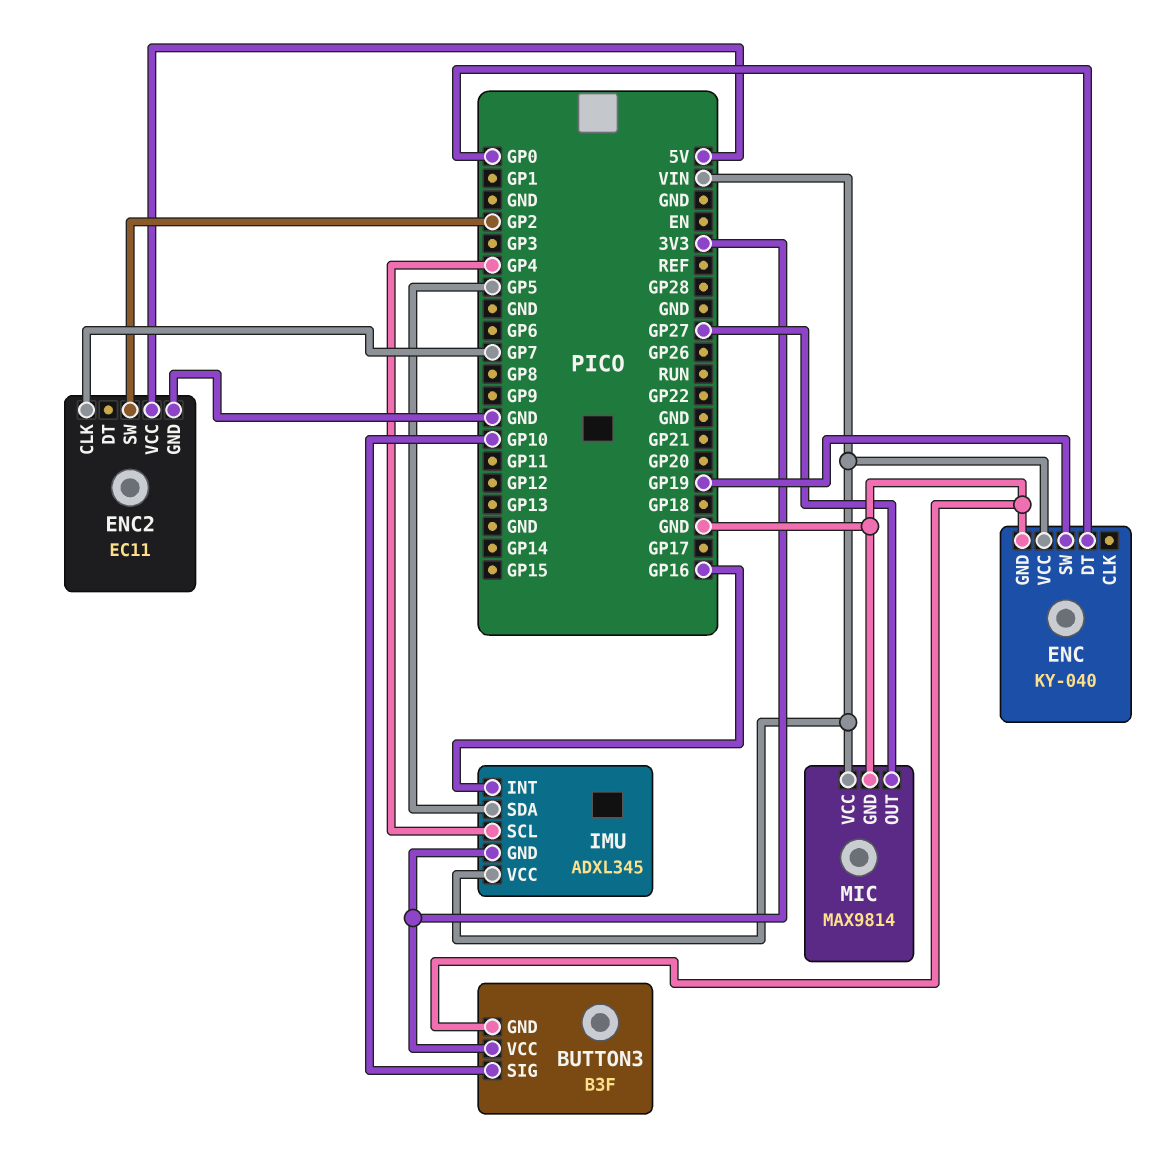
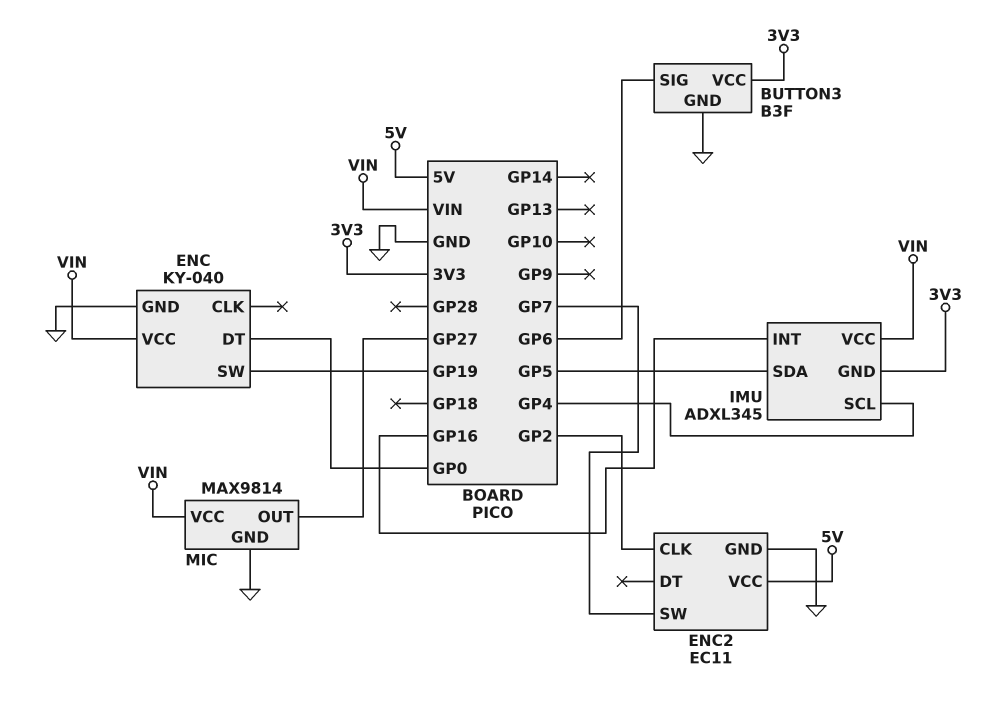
BUTTON3 pin SIG: GP10 -> GP6
ENC2 pin CLK: GP7 -> GP2
ENC2 pin SW: GP2 -> GP7

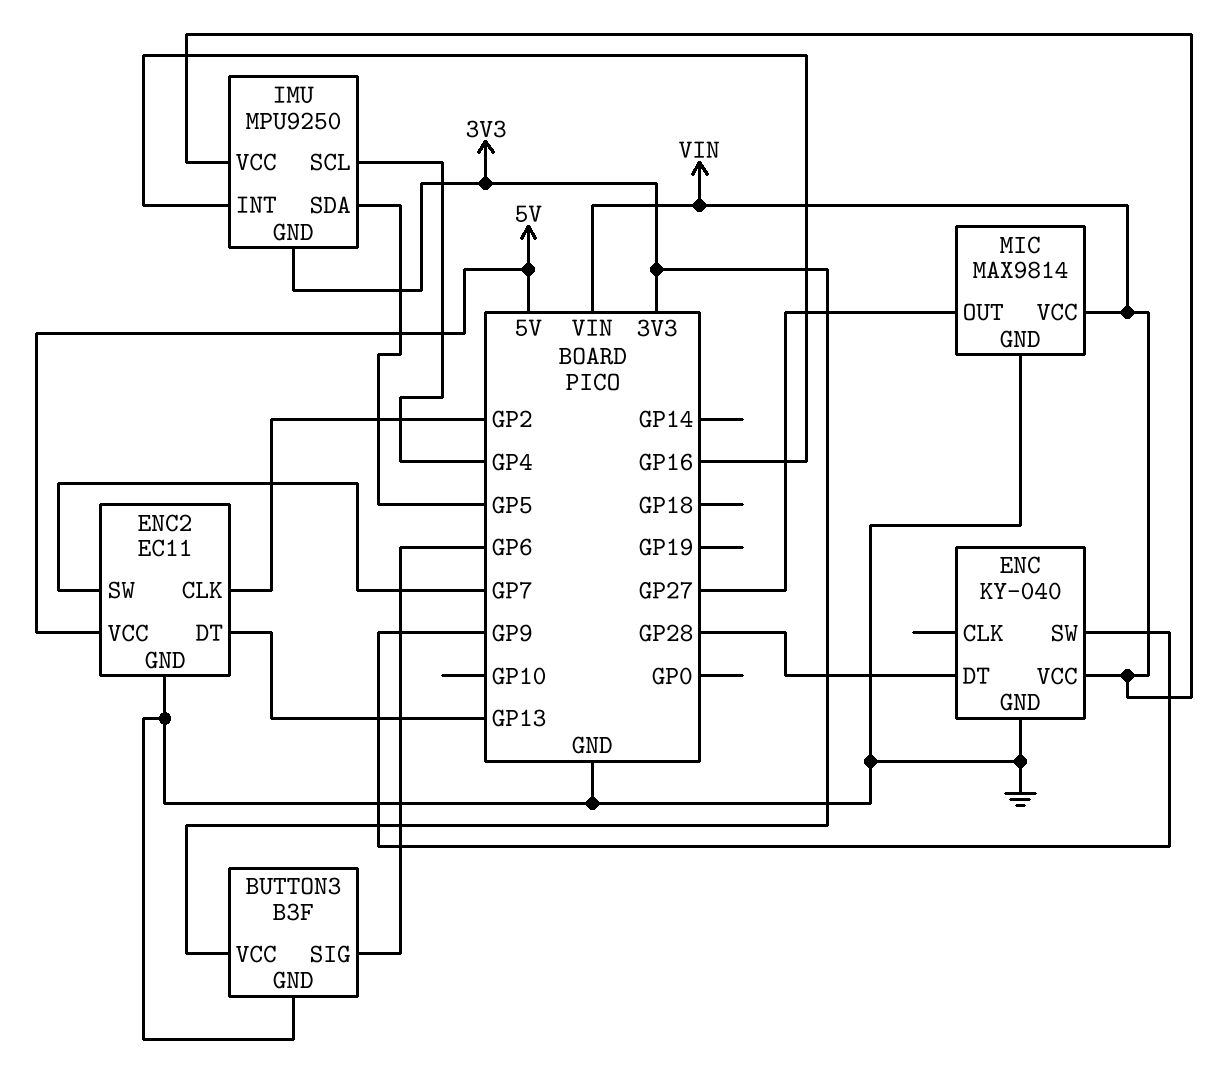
ENC pin DT: GP0 -> GP28
ENC pin SW: GP19 -> GP9
ENC2 pin DT: none -> GP13
IMU: ADXL345 -> MPU9250

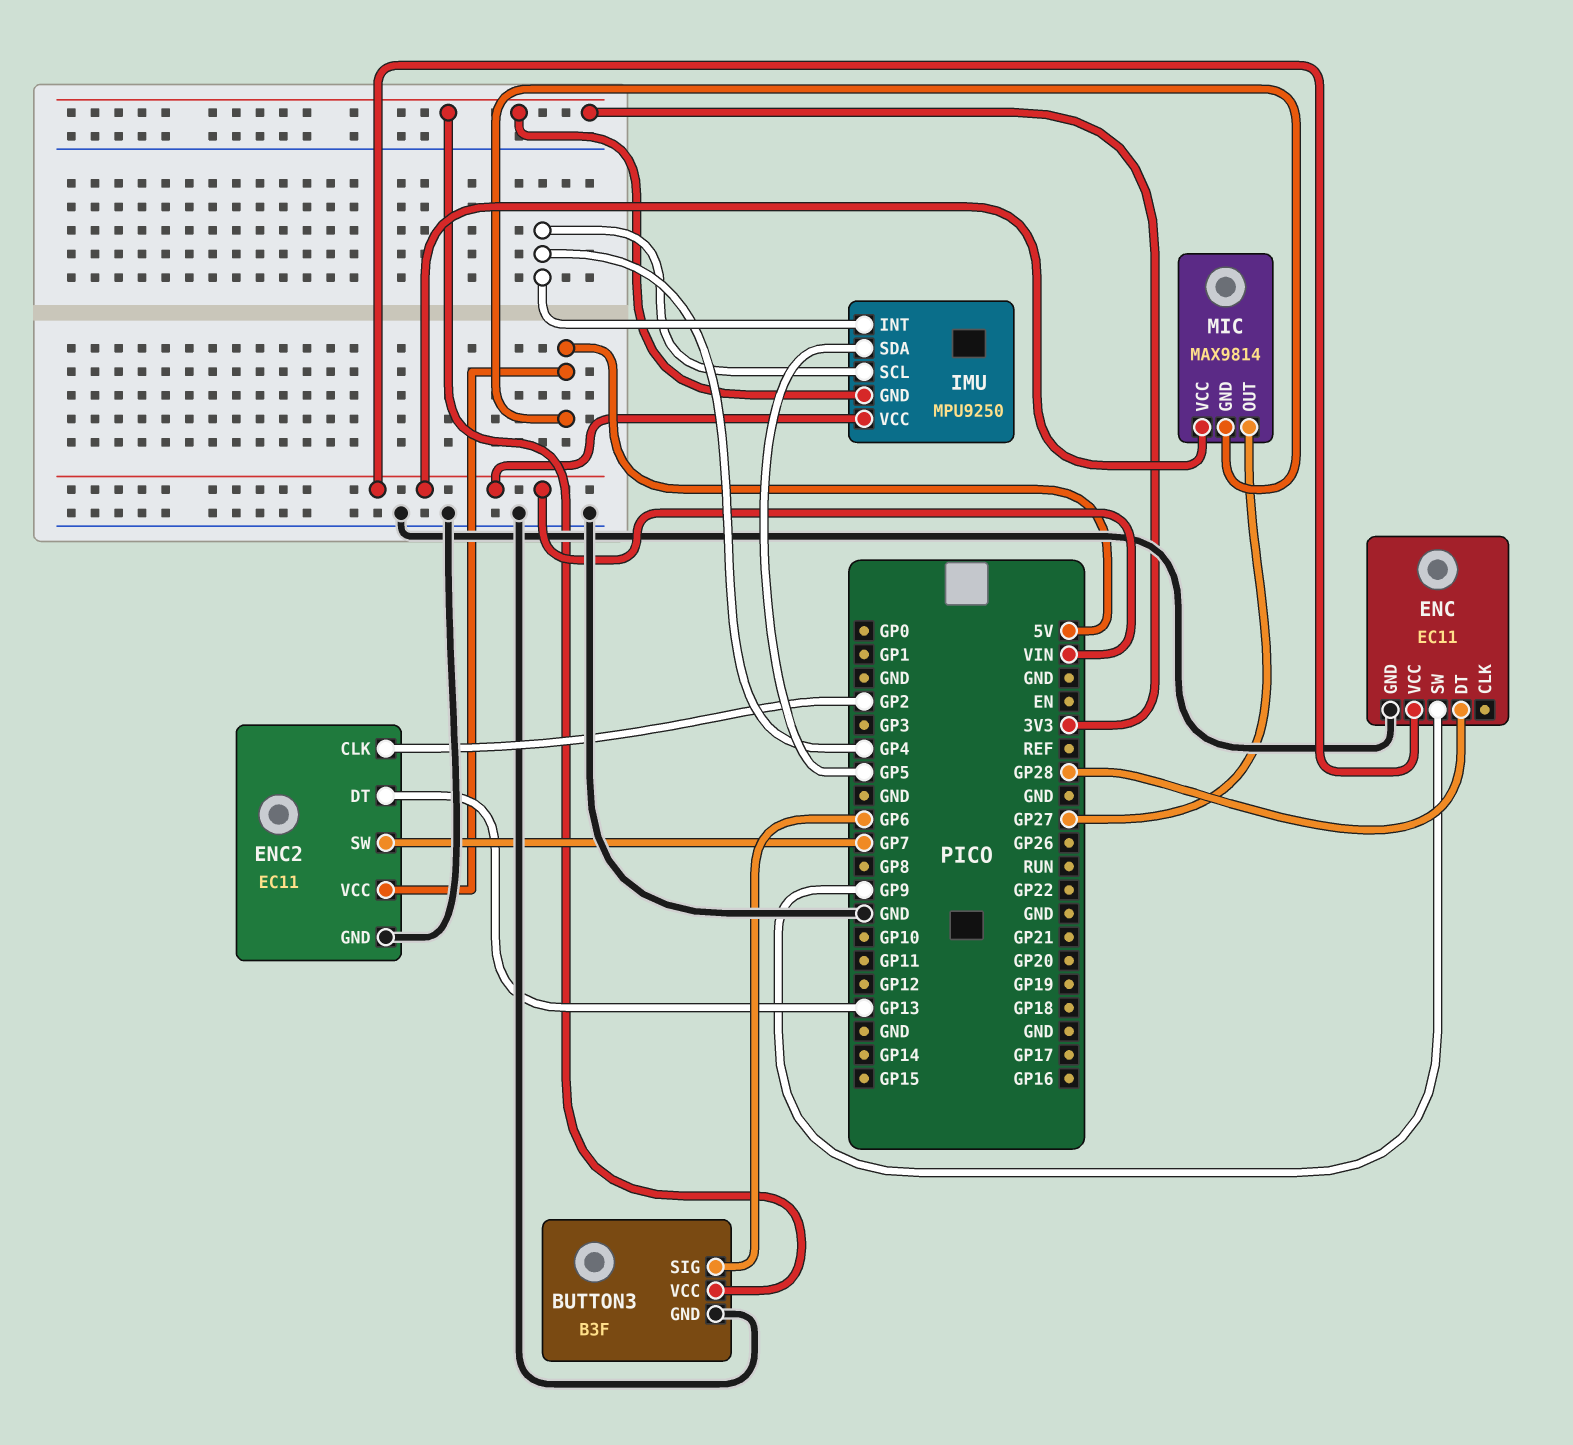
ENC: KY-040 -> EC11
IMU pin INT: GP16 -> GP4
MIC pin GND: GND -> 5V

